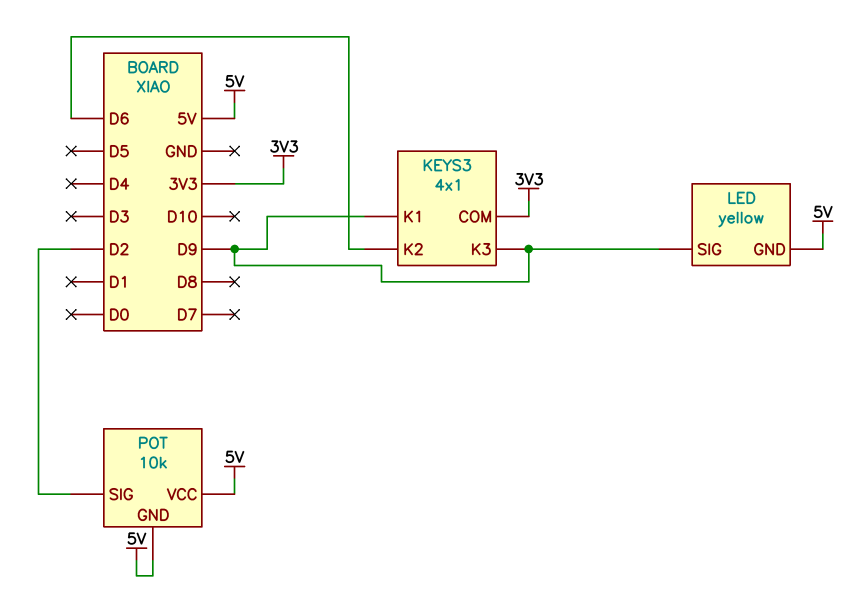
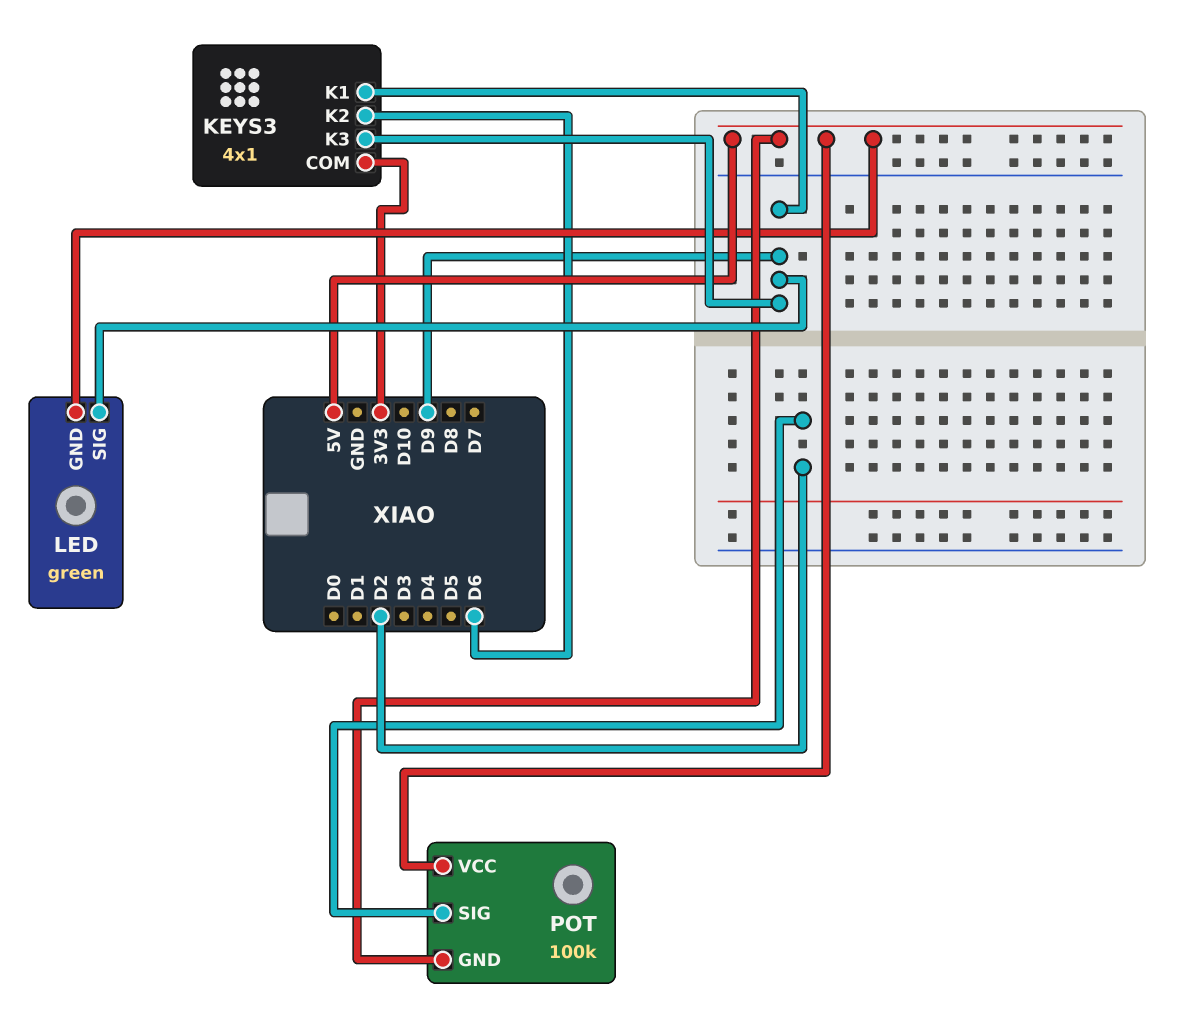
LED: yellow -> green
POT: 10k -> 100k

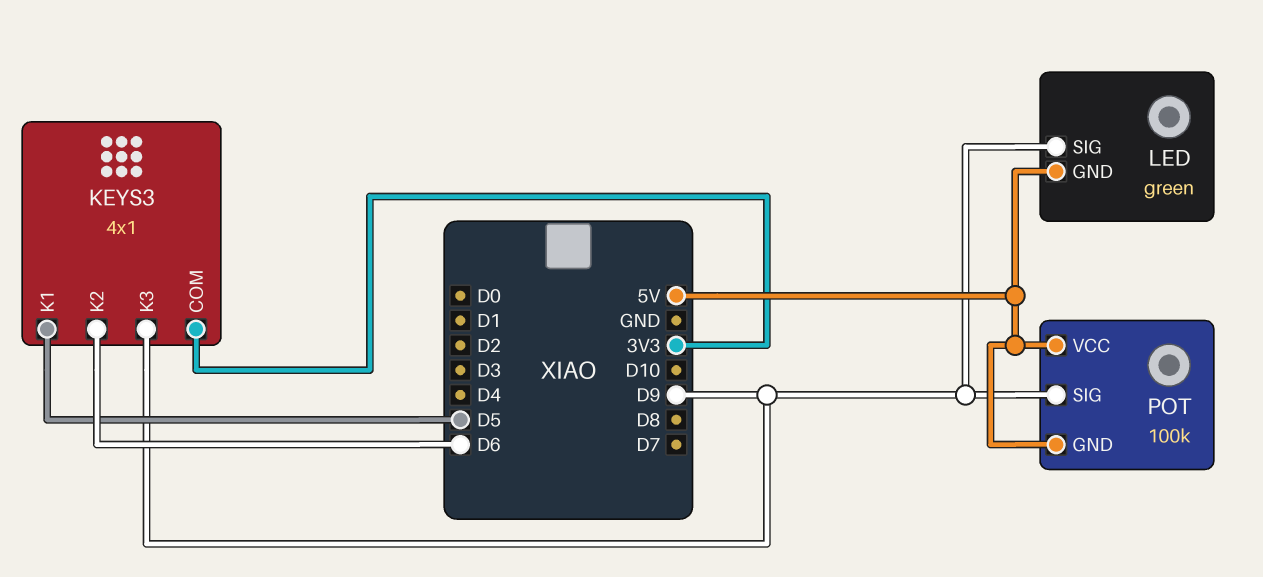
KEYS3 pin K1: D9 -> D5
POT pin SIG: D2 -> D9

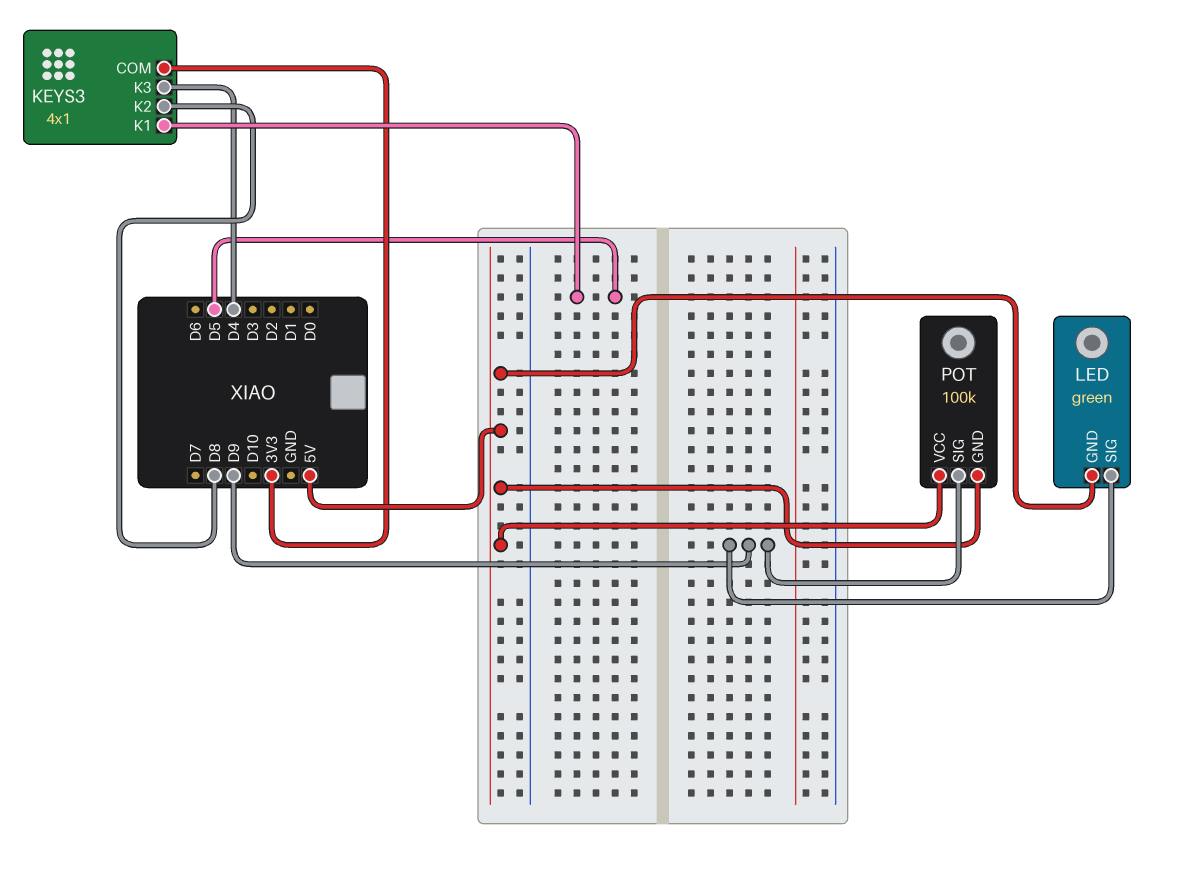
KEYS3 pin K2: D6 -> D8
KEYS3 pin K3: D9 -> D4

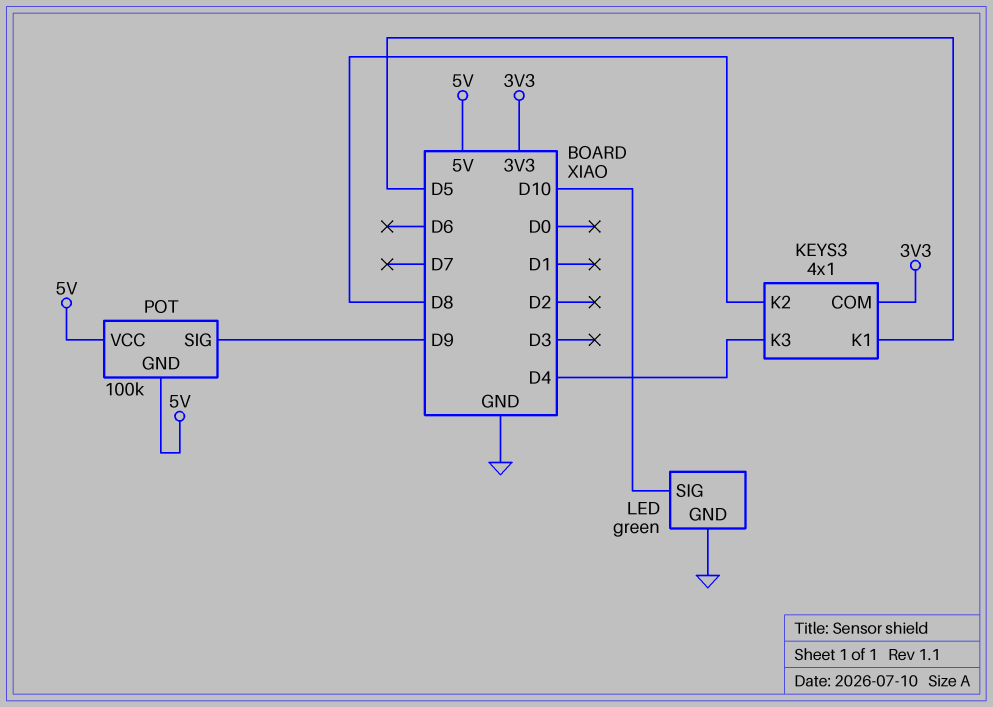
LED pin GND: 5V -> GND
LED pin SIG: D9 -> D10

